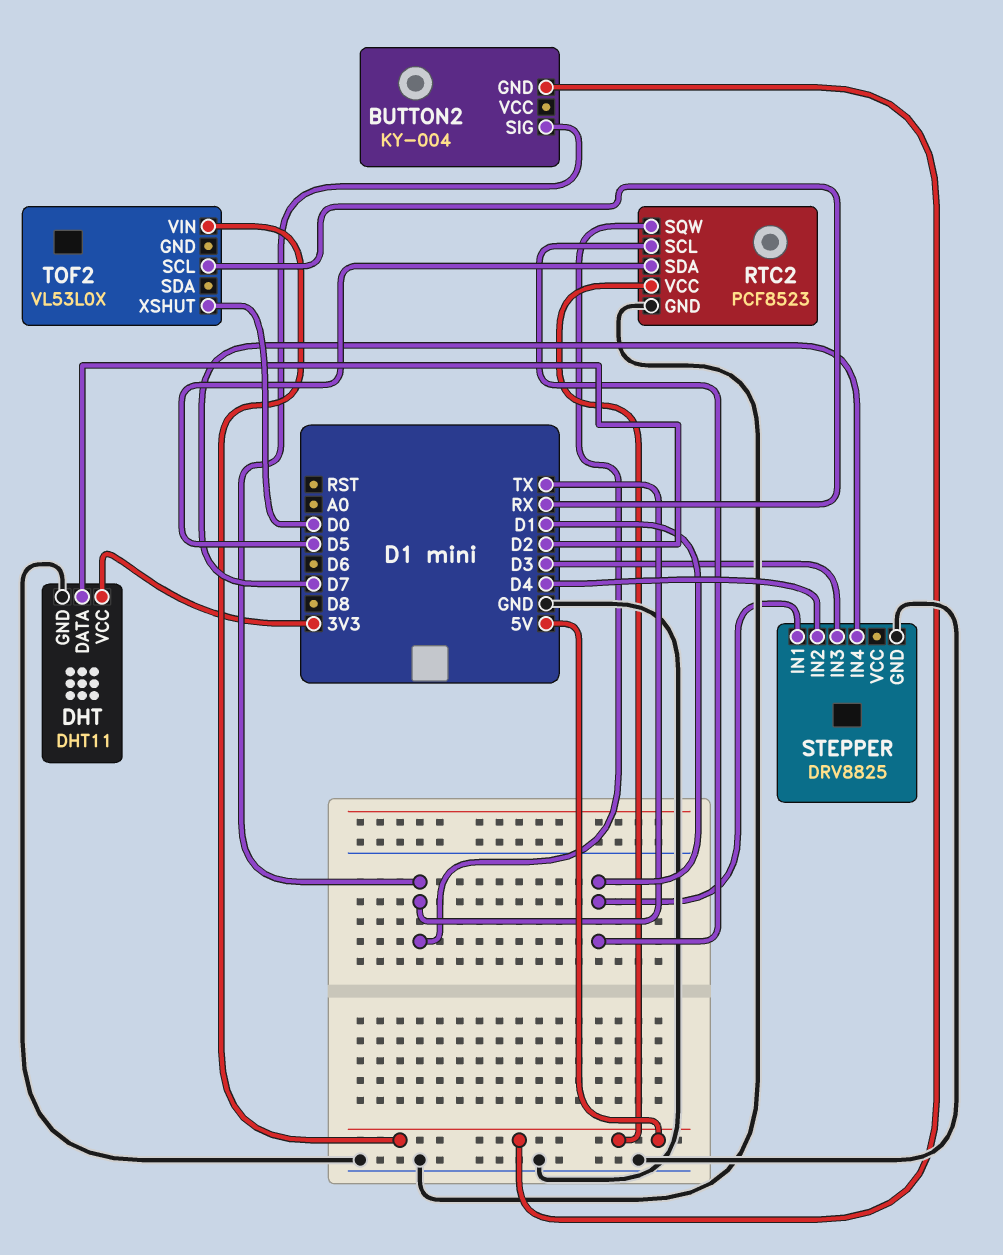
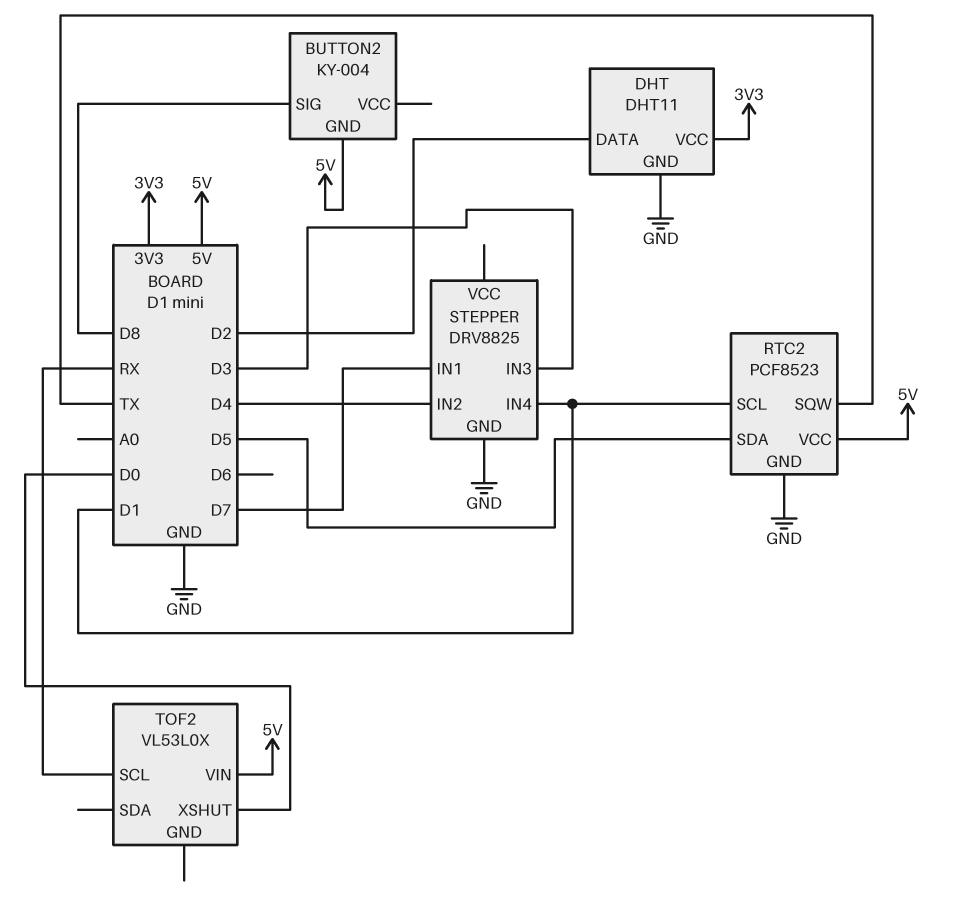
BUTTON2 pin SIG: TX -> D8
STEPPER pin IN1: D1 -> D7
STEPPER pin IN4: D7 -> D1

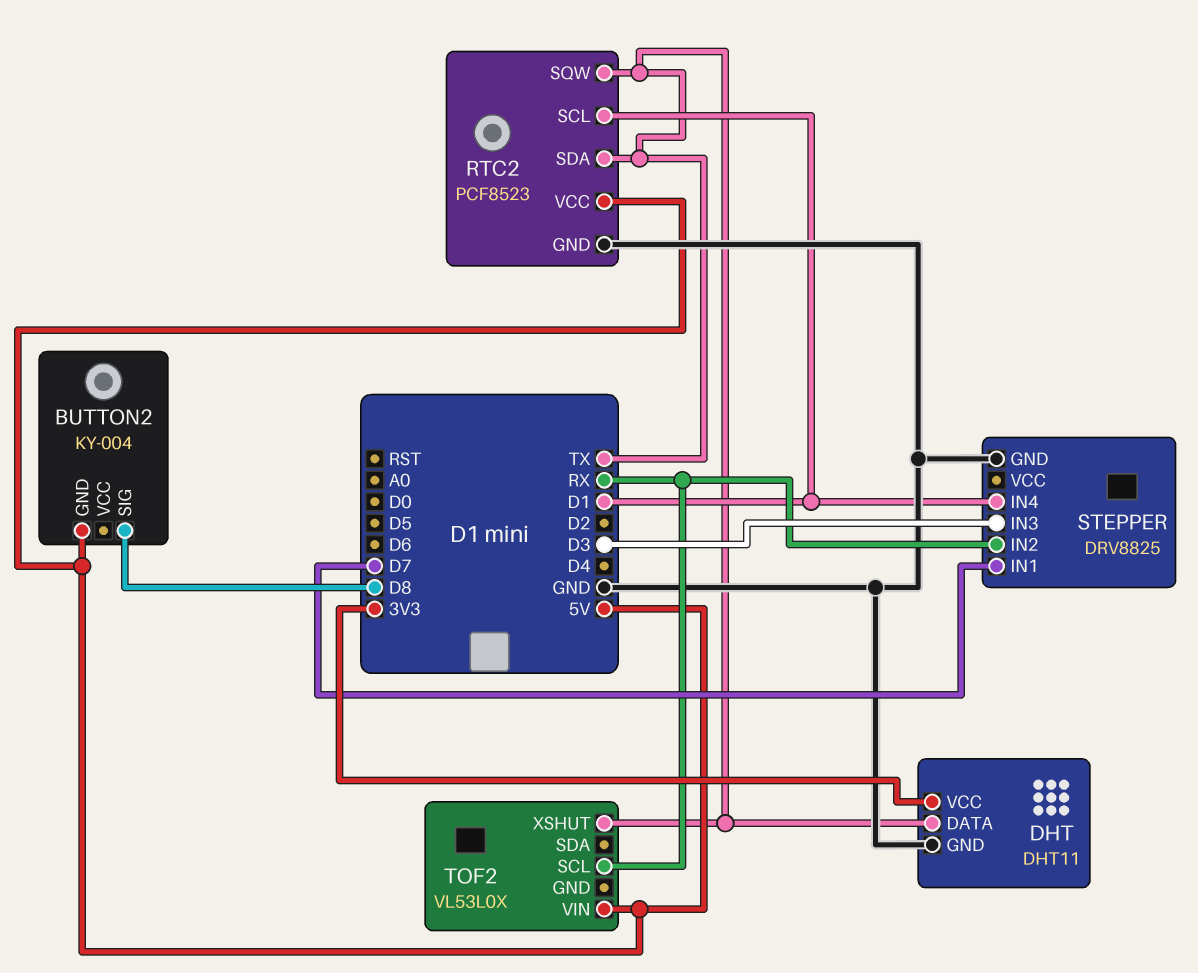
DHT pin DATA: D2 -> TX
RTC2 pin SDA: D5 -> TX
STEPPER pin IN2: D4 -> RX
TOF2 pin XSHUT: D0 -> TX

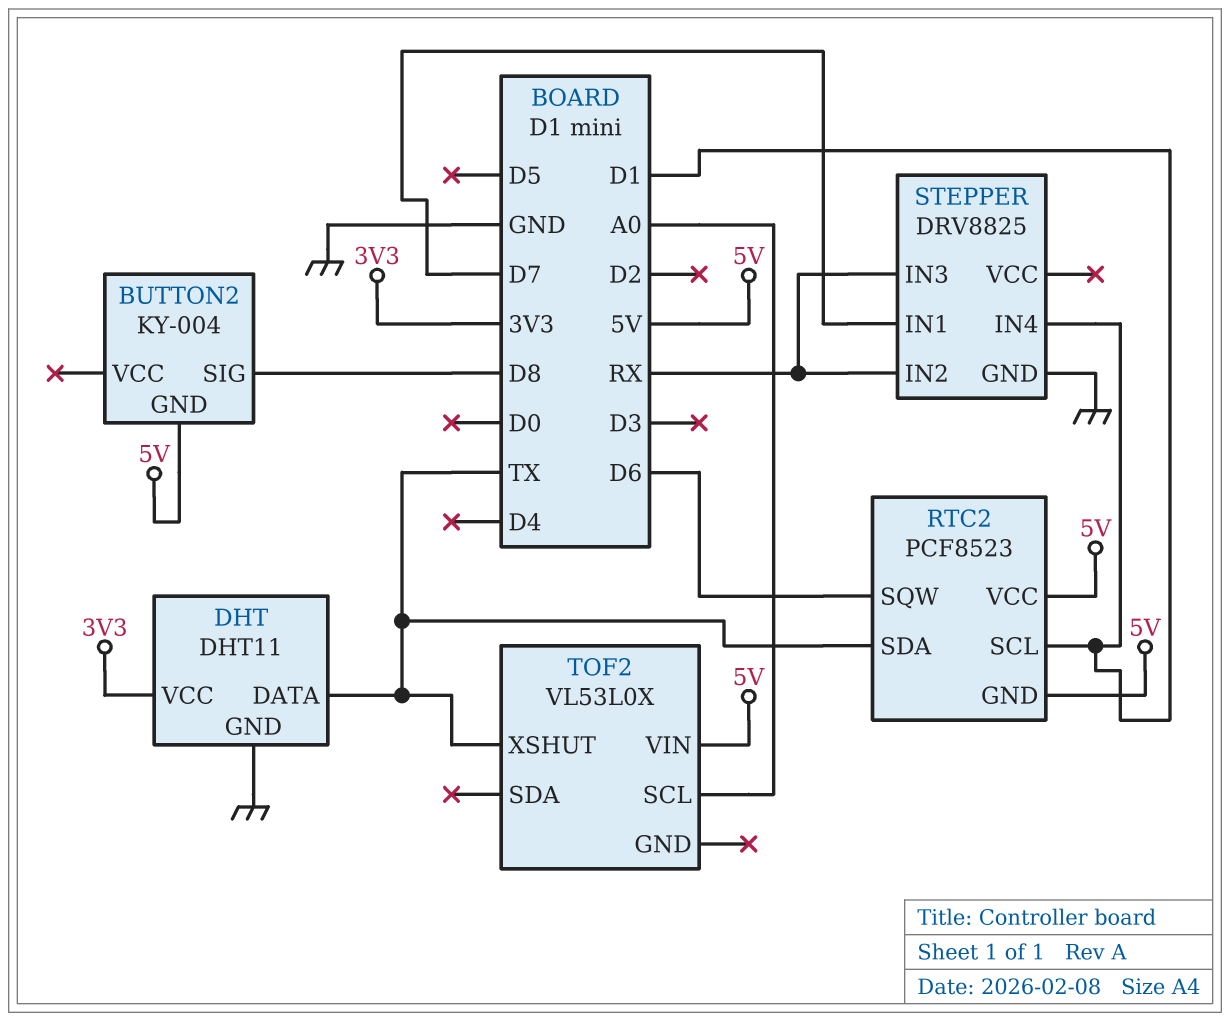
RTC2 pin GND: GND -> 5V
RTC2 pin SQW: TX -> D6
STEPPER pin IN3: D3 -> RX
TOF2 pin SCL: RX -> A0

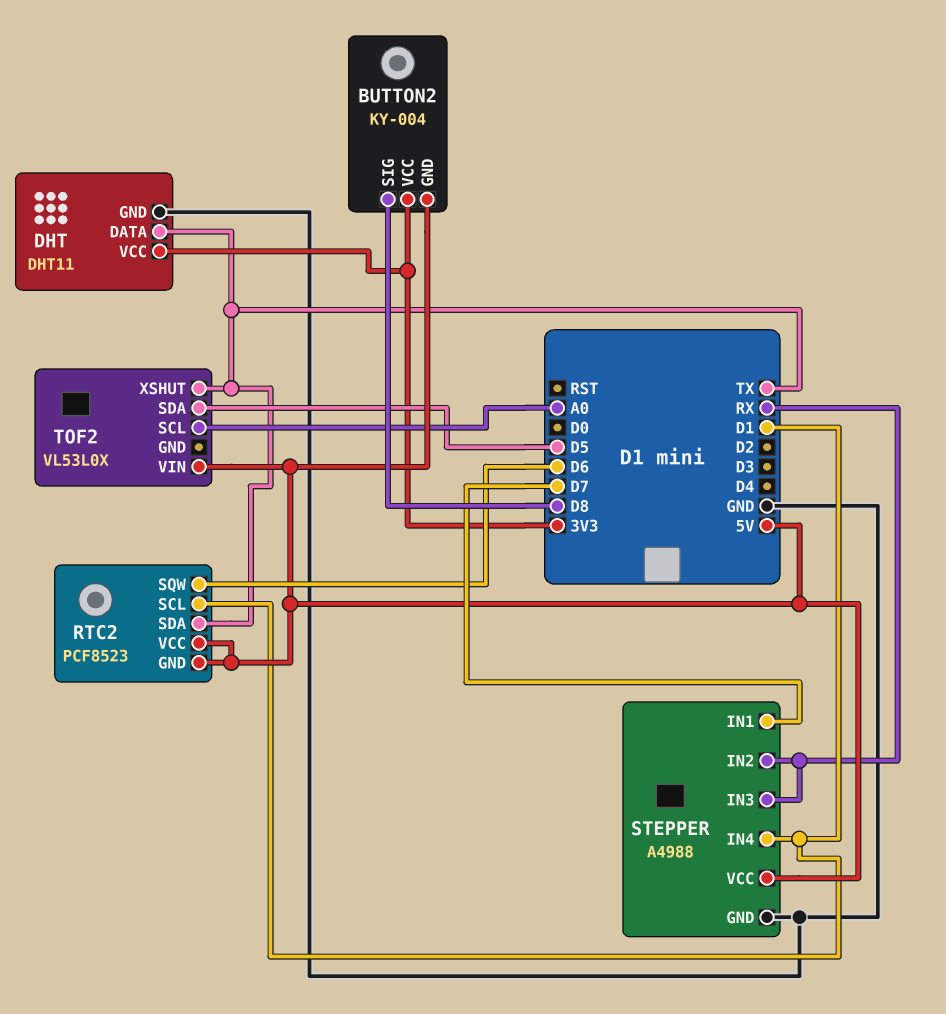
BUTTON2 pin VCC: none -> 3V3
STEPPER: DRV8825 -> A4988
STEPPER pin VCC: none -> 5V
TOF2 pin SDA: none -> D5

